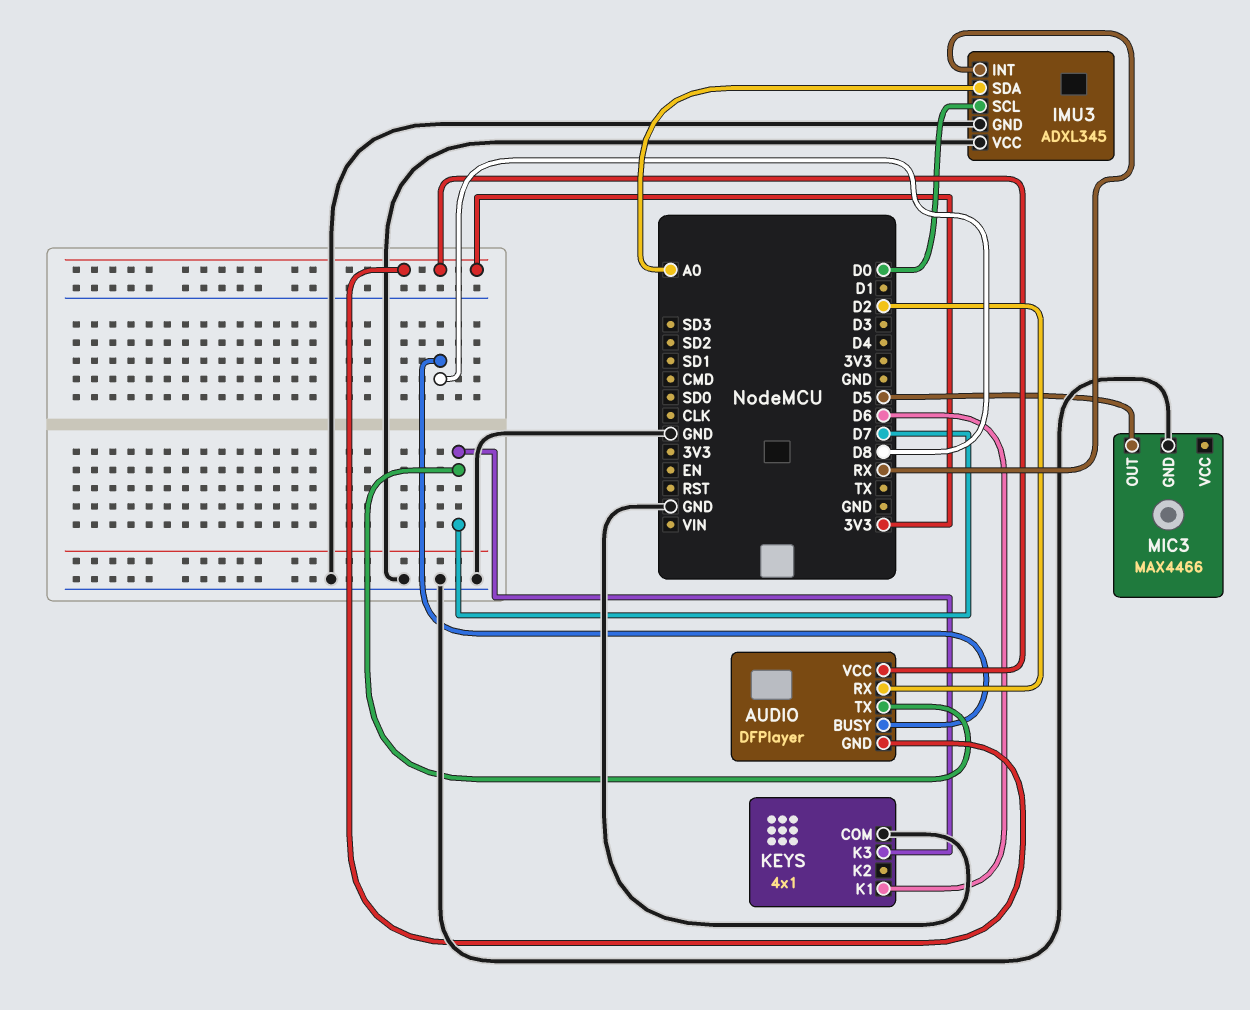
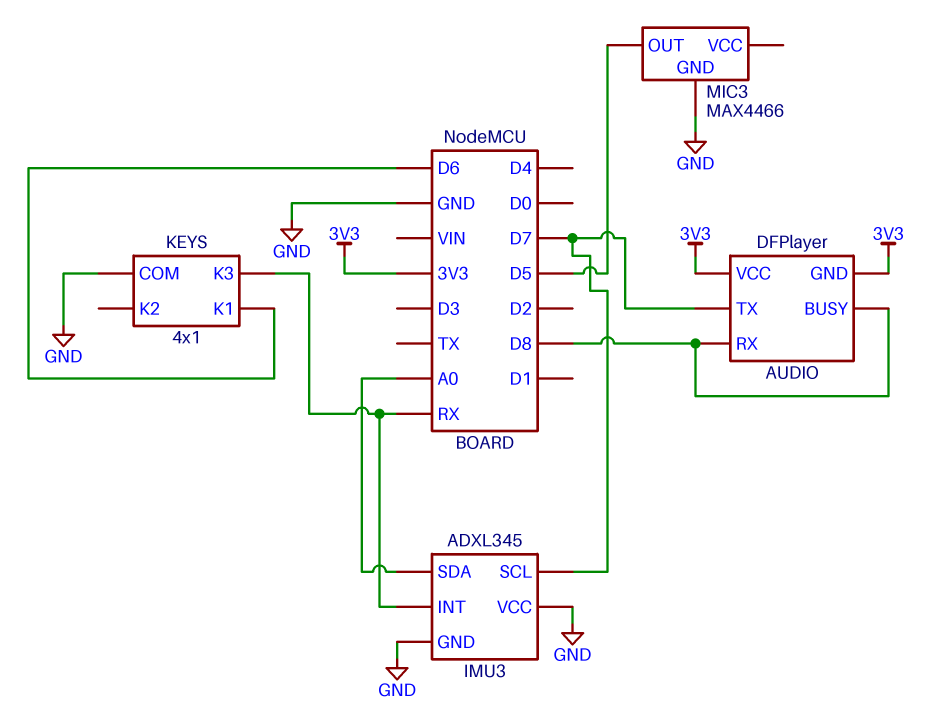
AUDIO pin RX: D2 -> D8
IMU3 pin SCL: D0 -> D7
KEYS pin K3: D7 -> RX

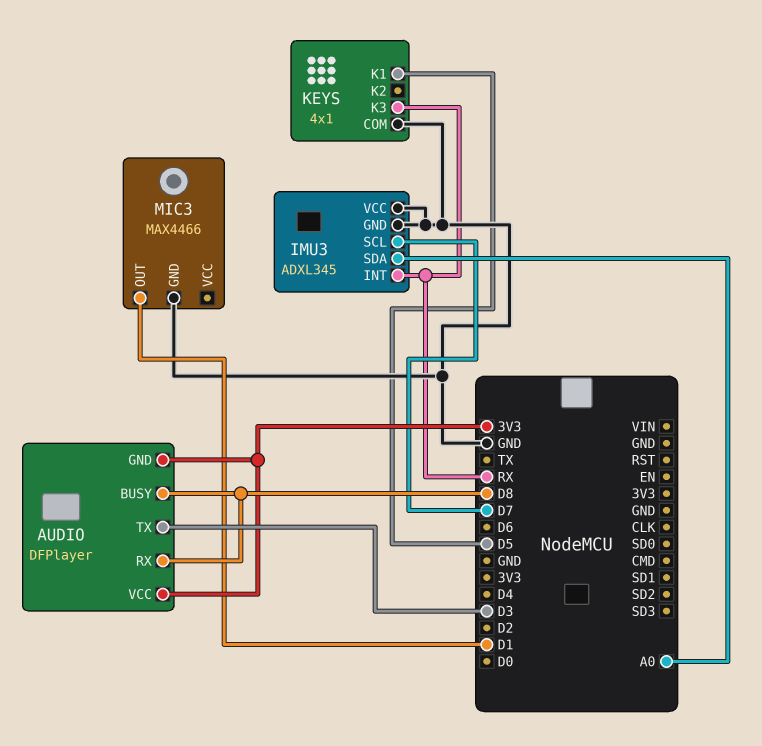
AUDIO pin TX: D7 -> D3
KEYS pin K1: D6 -> D5
MIC3 pin OUT: D5 -> D1

